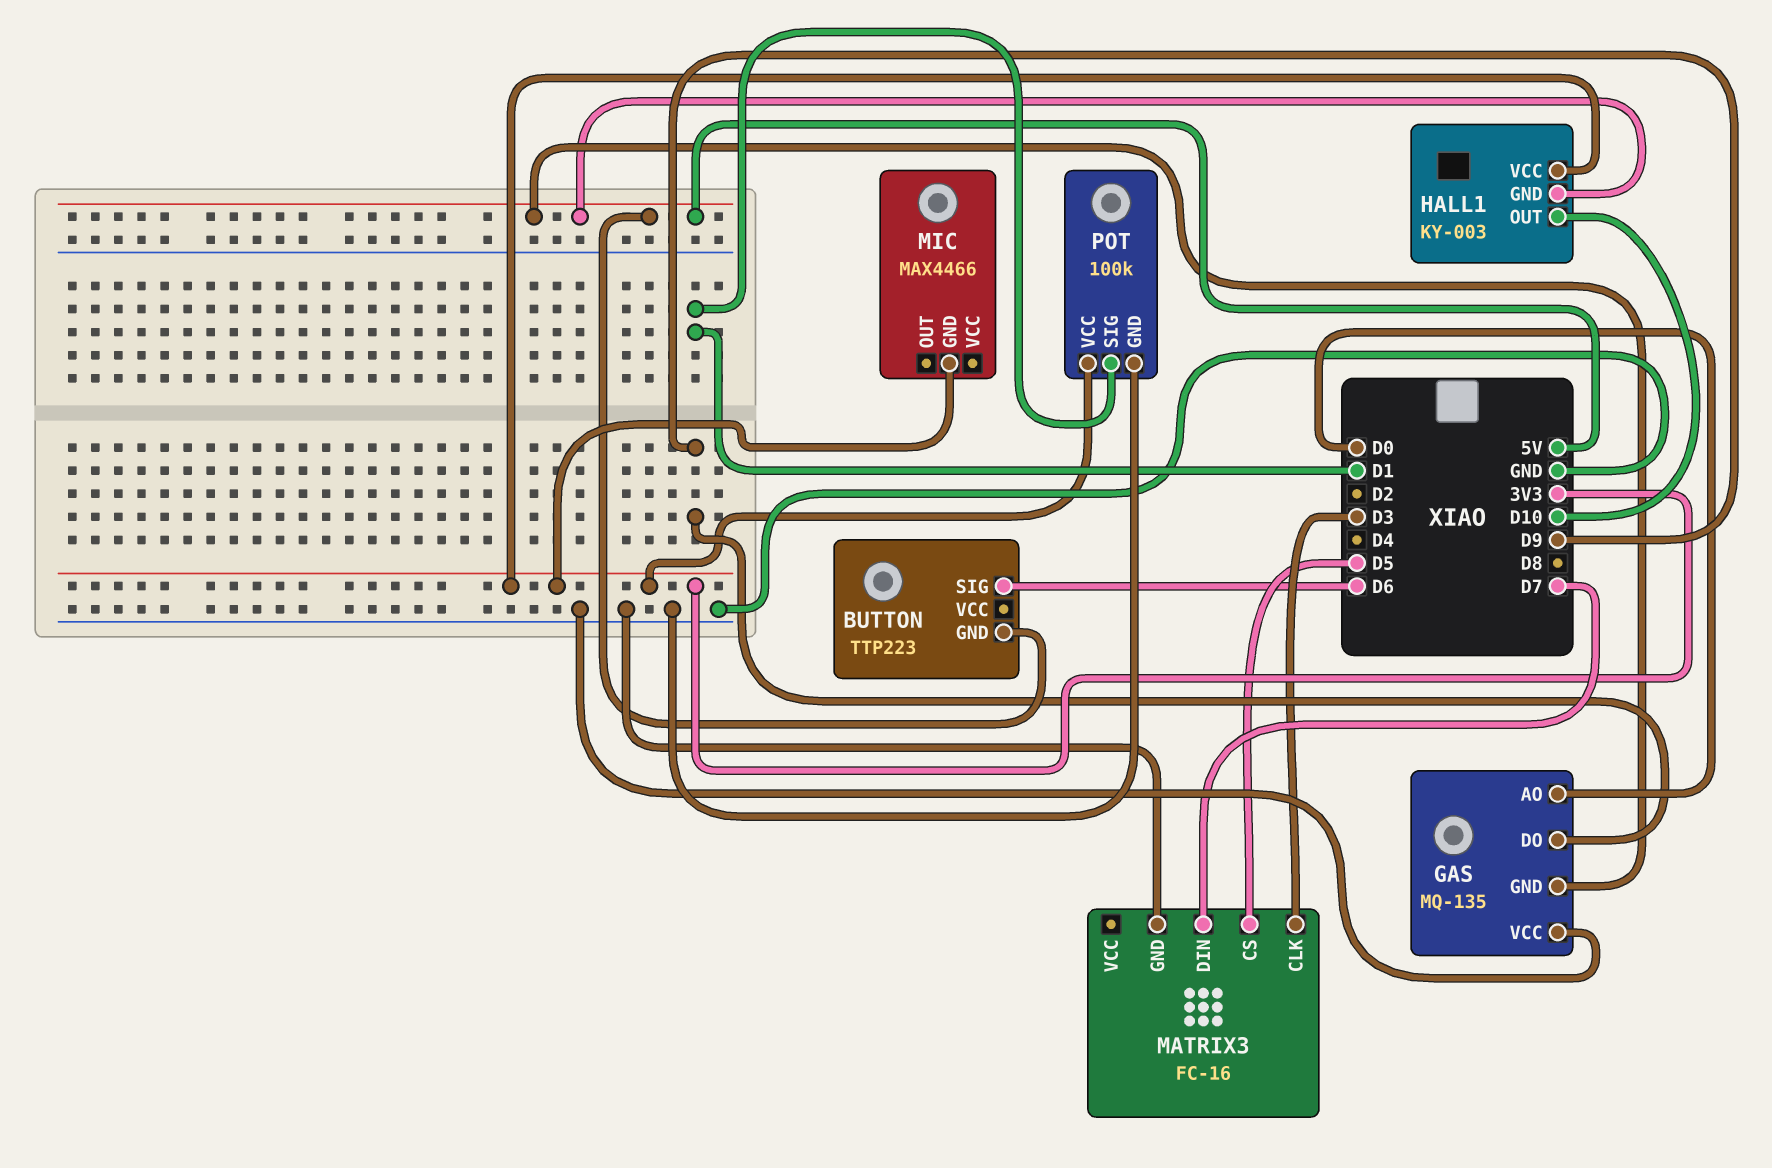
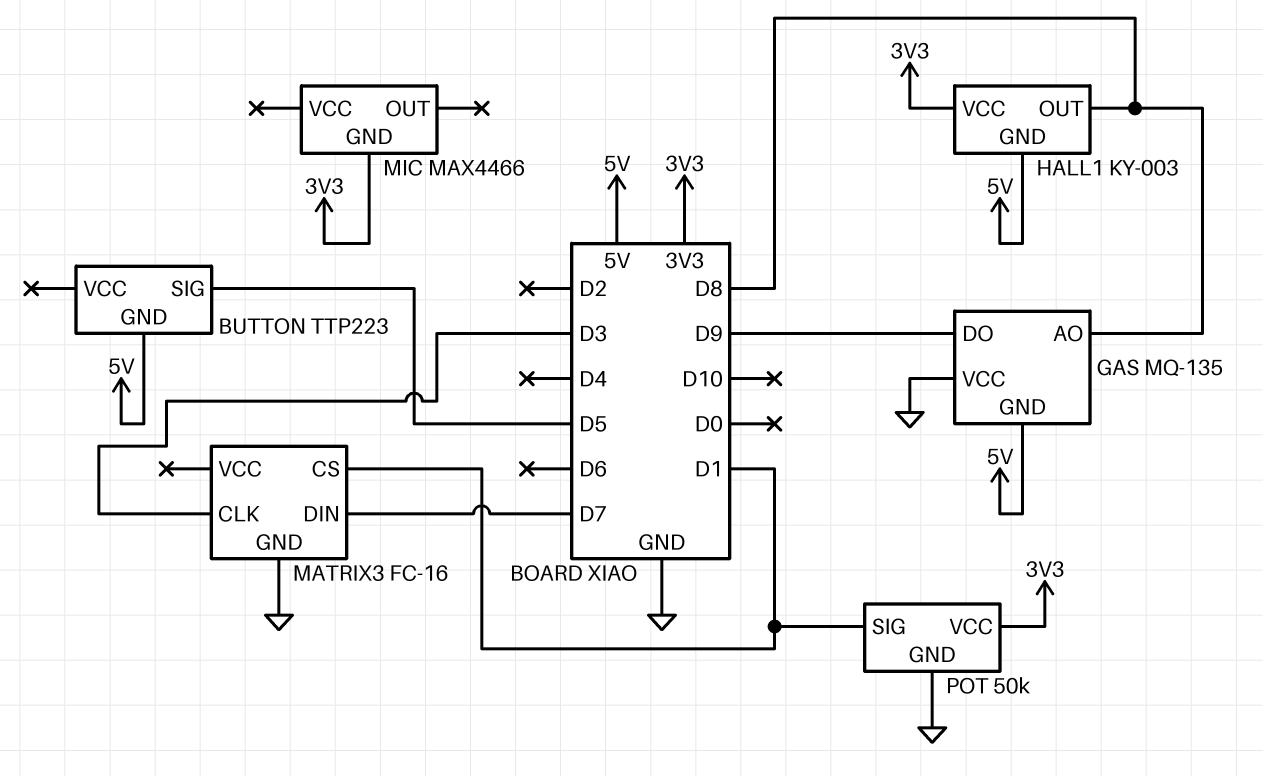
BUTTON pin SIG: D6 -> D5
GAS pin AO: D0 -> D8
HALL1 pin OUT: D10 -> D8
MATRIX3 pin CS: D5 -> D1
POT: 100k -> 50k

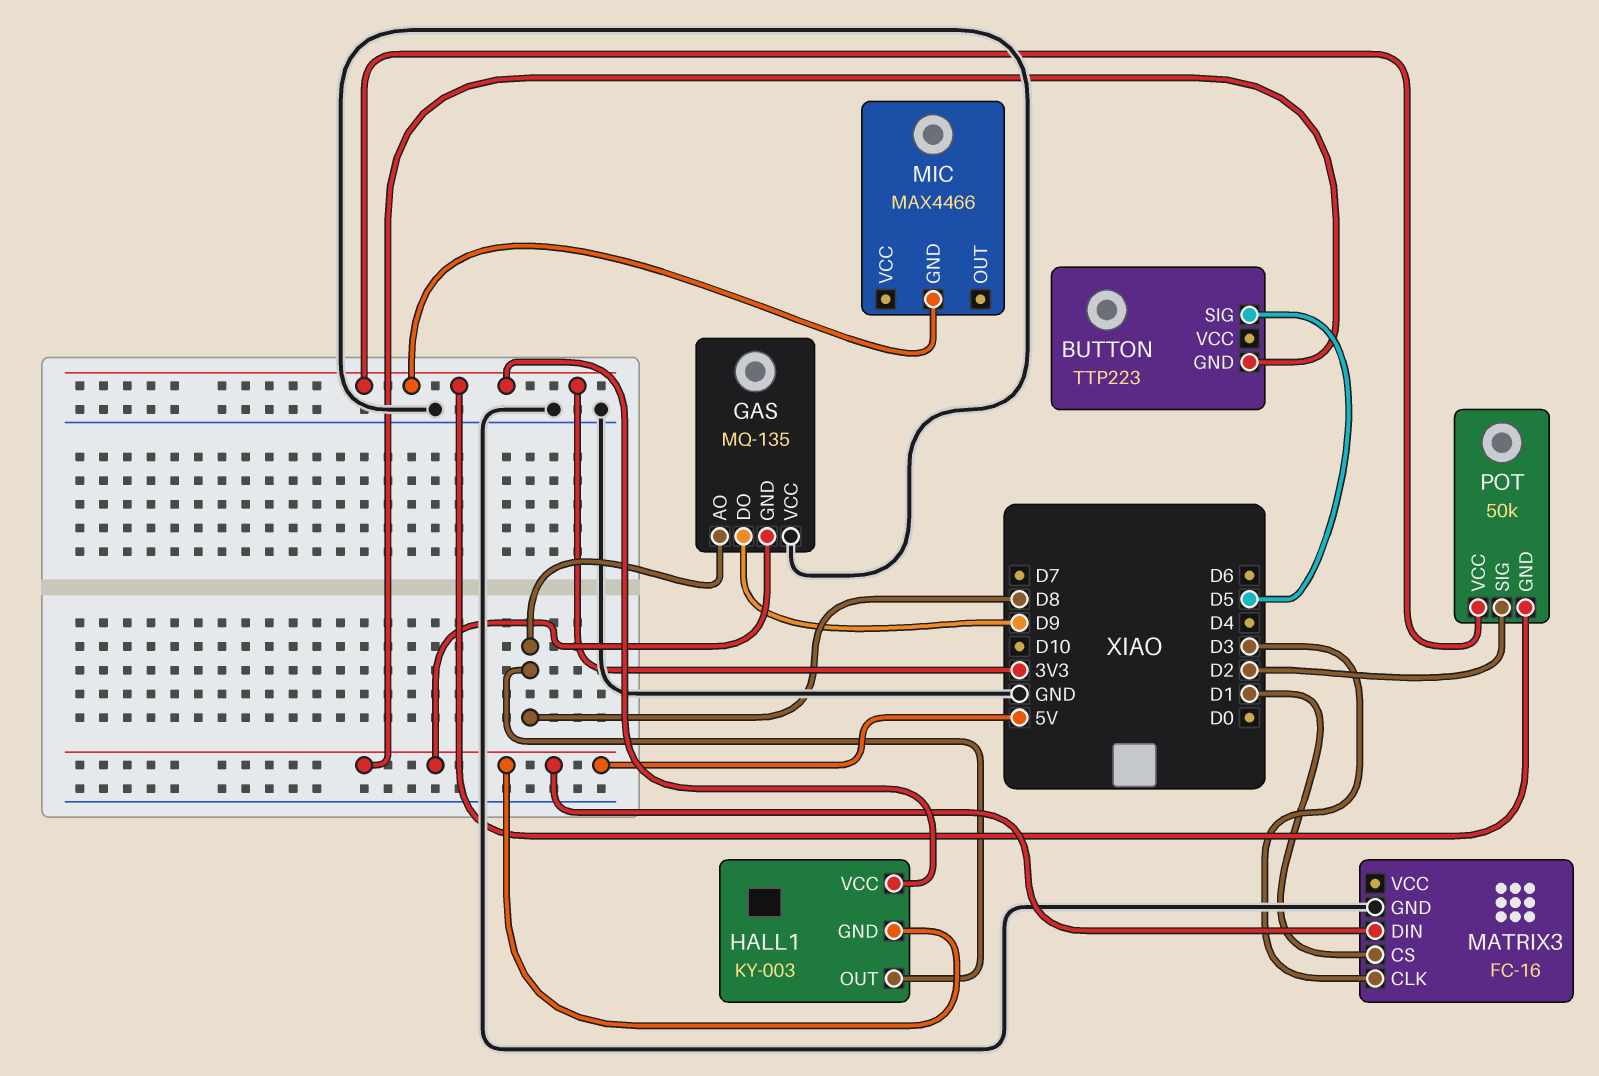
MATRIX3 pin DIN: D7 -> 5V
POT pin GND: GND -> 3V3
POT pin SIG: D1 -> D2

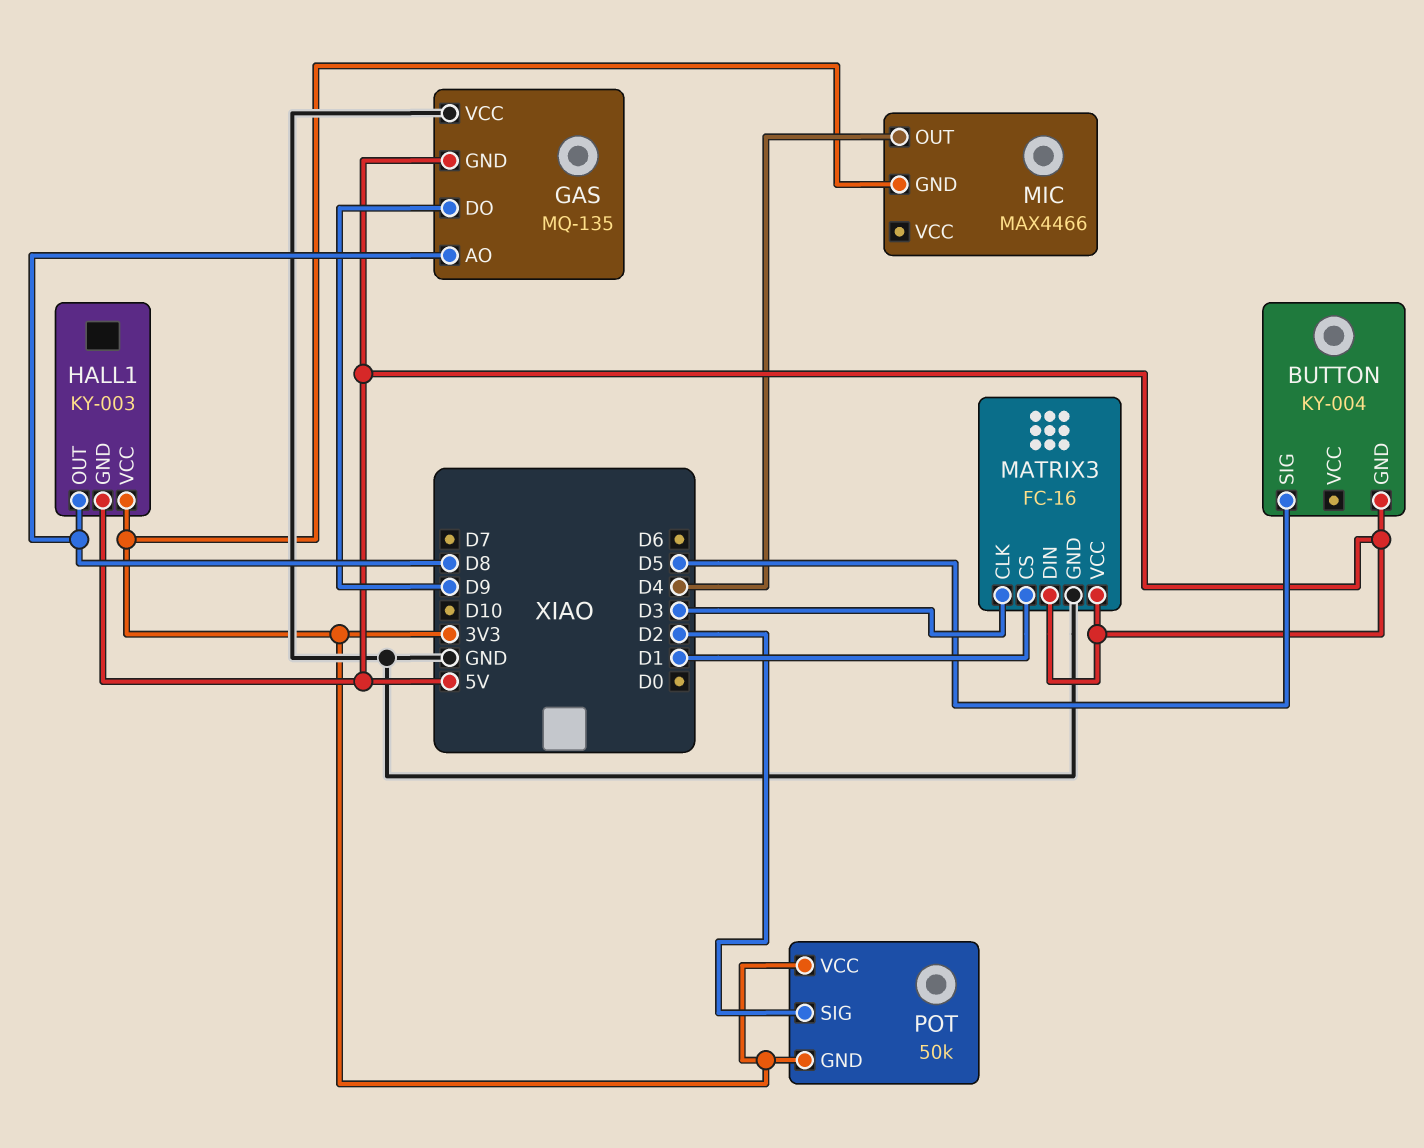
BUTTON: TTP223 -> KY-004
MATRIX3 pin VCC: none -> 5V
MIC pin OUT: none -> D4

